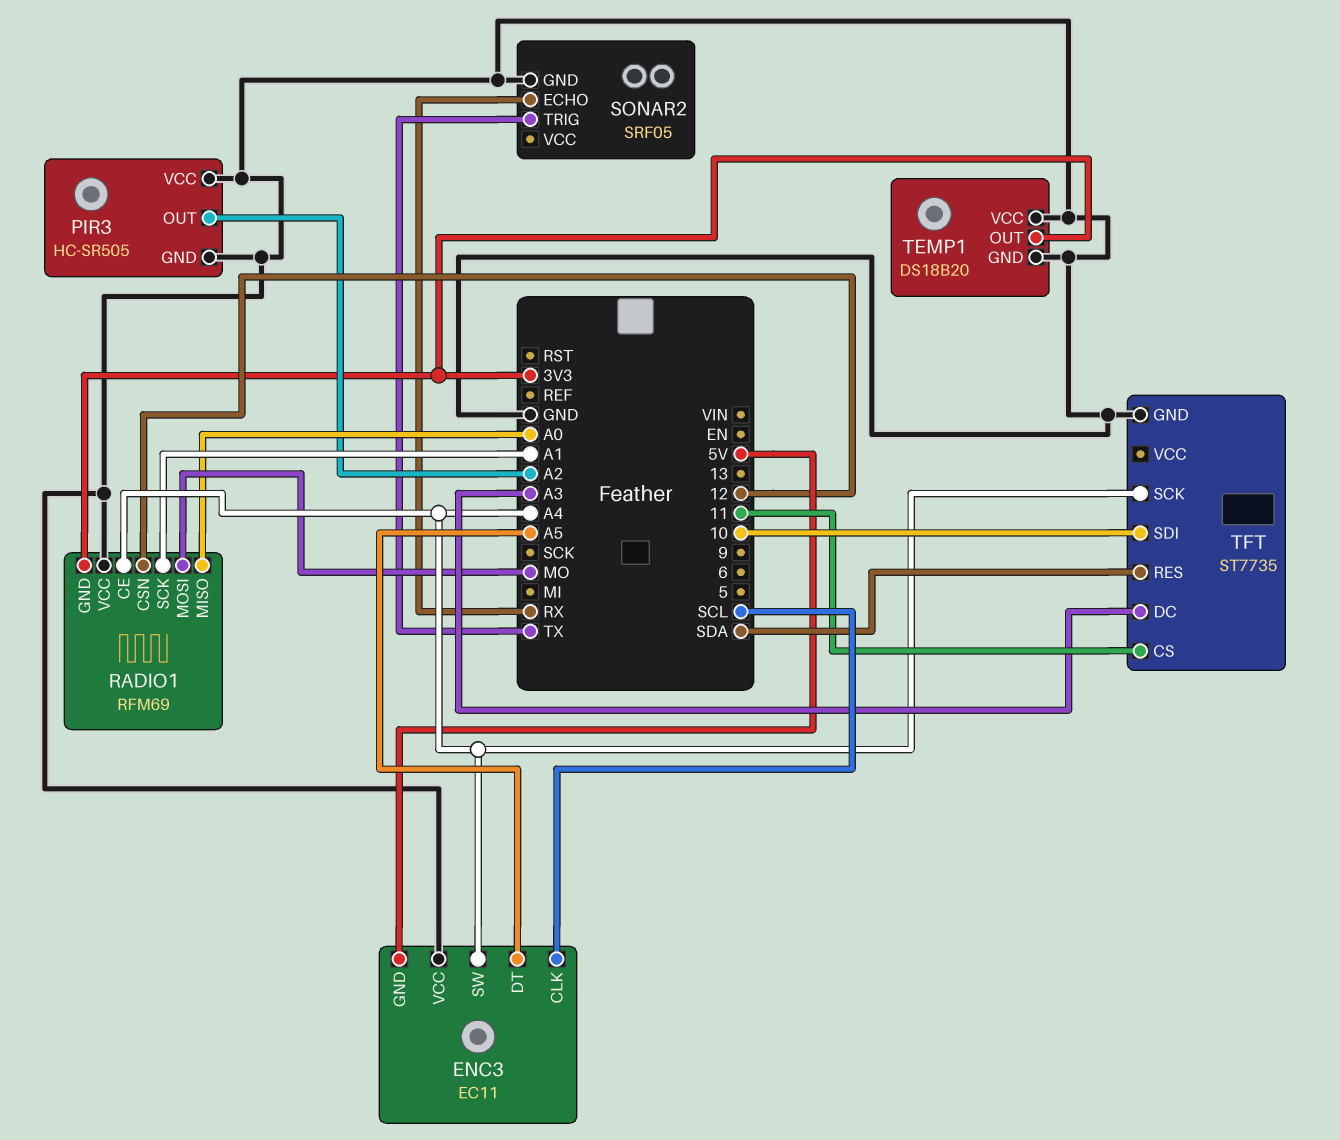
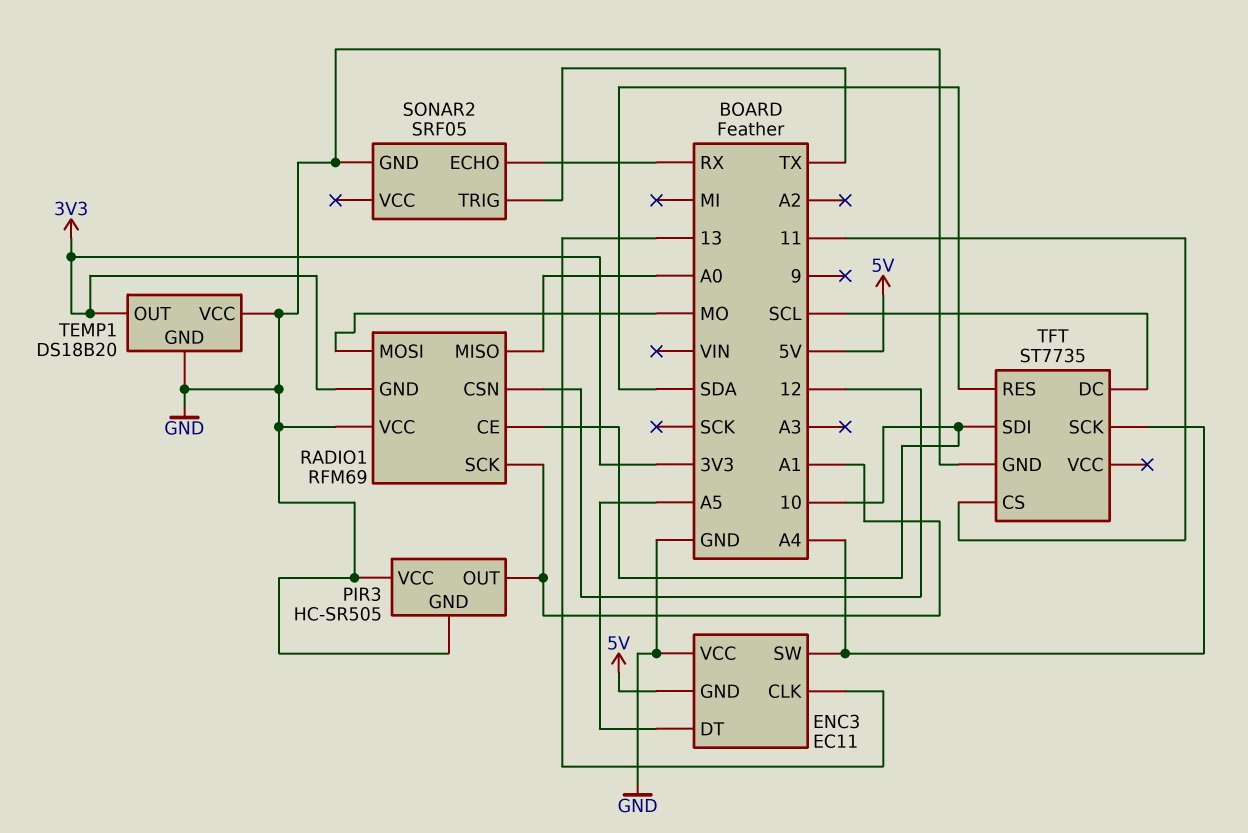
ENC3 pin CLK: SCL -> 13
PIR3 pin OUT: A2 -> A1
RADIO1 pin CE: A4 -> 10
TFT pin DC: A3 -> SCL

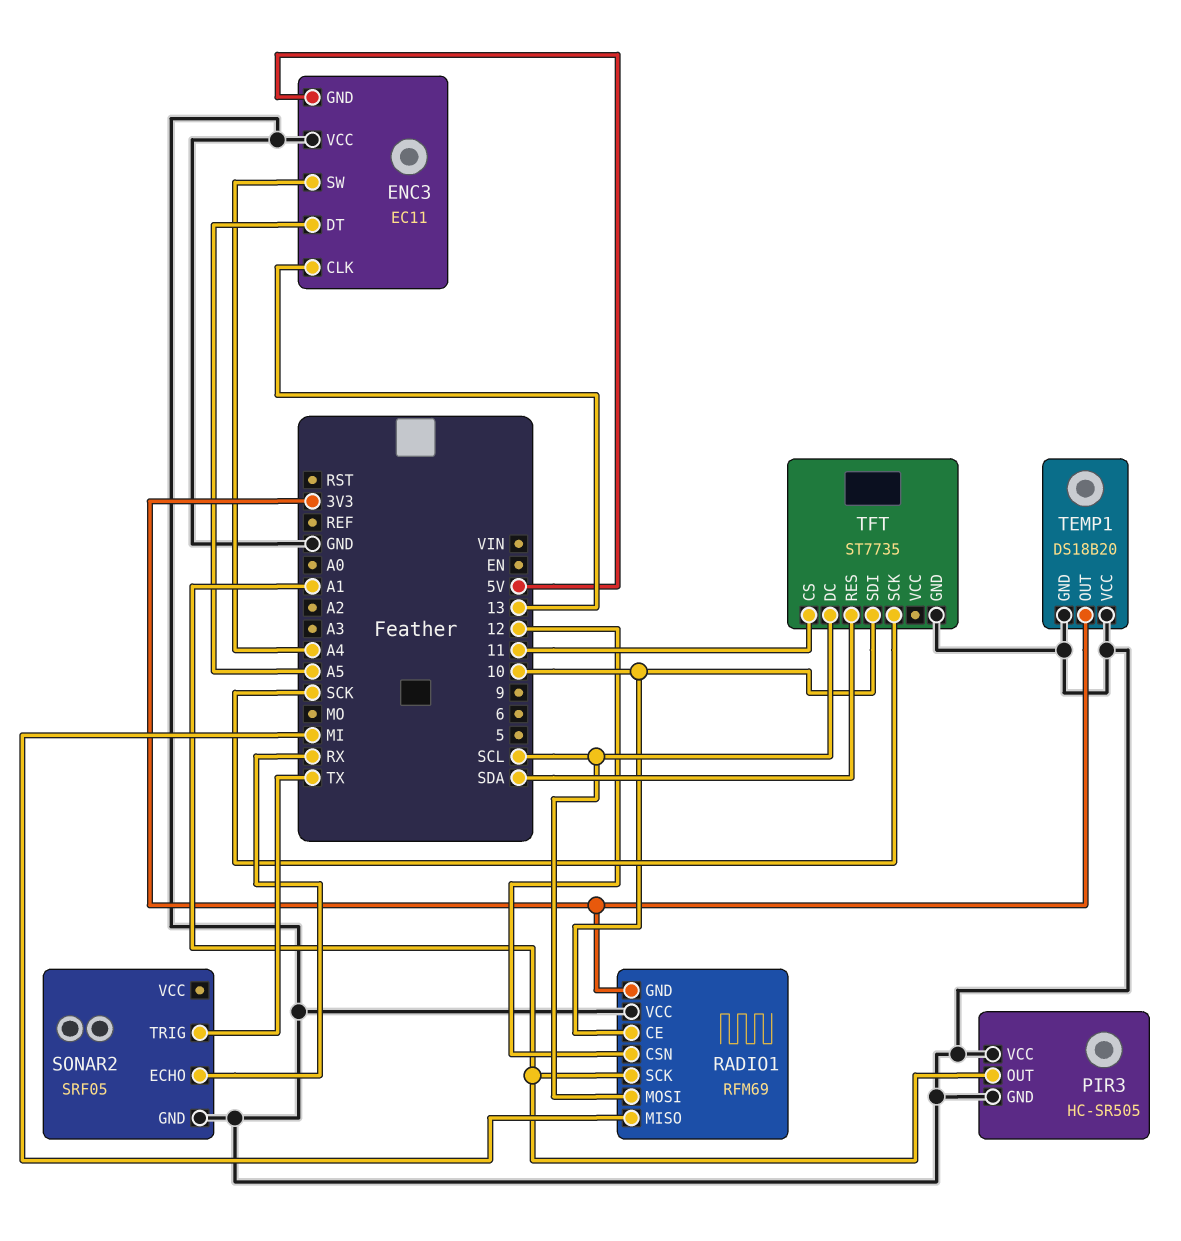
RADIO1 pin MISO: A0 -> MI
RADIO1 pin MOSI: MO -> SCL
TFT pin SCK: A4 -> SCK

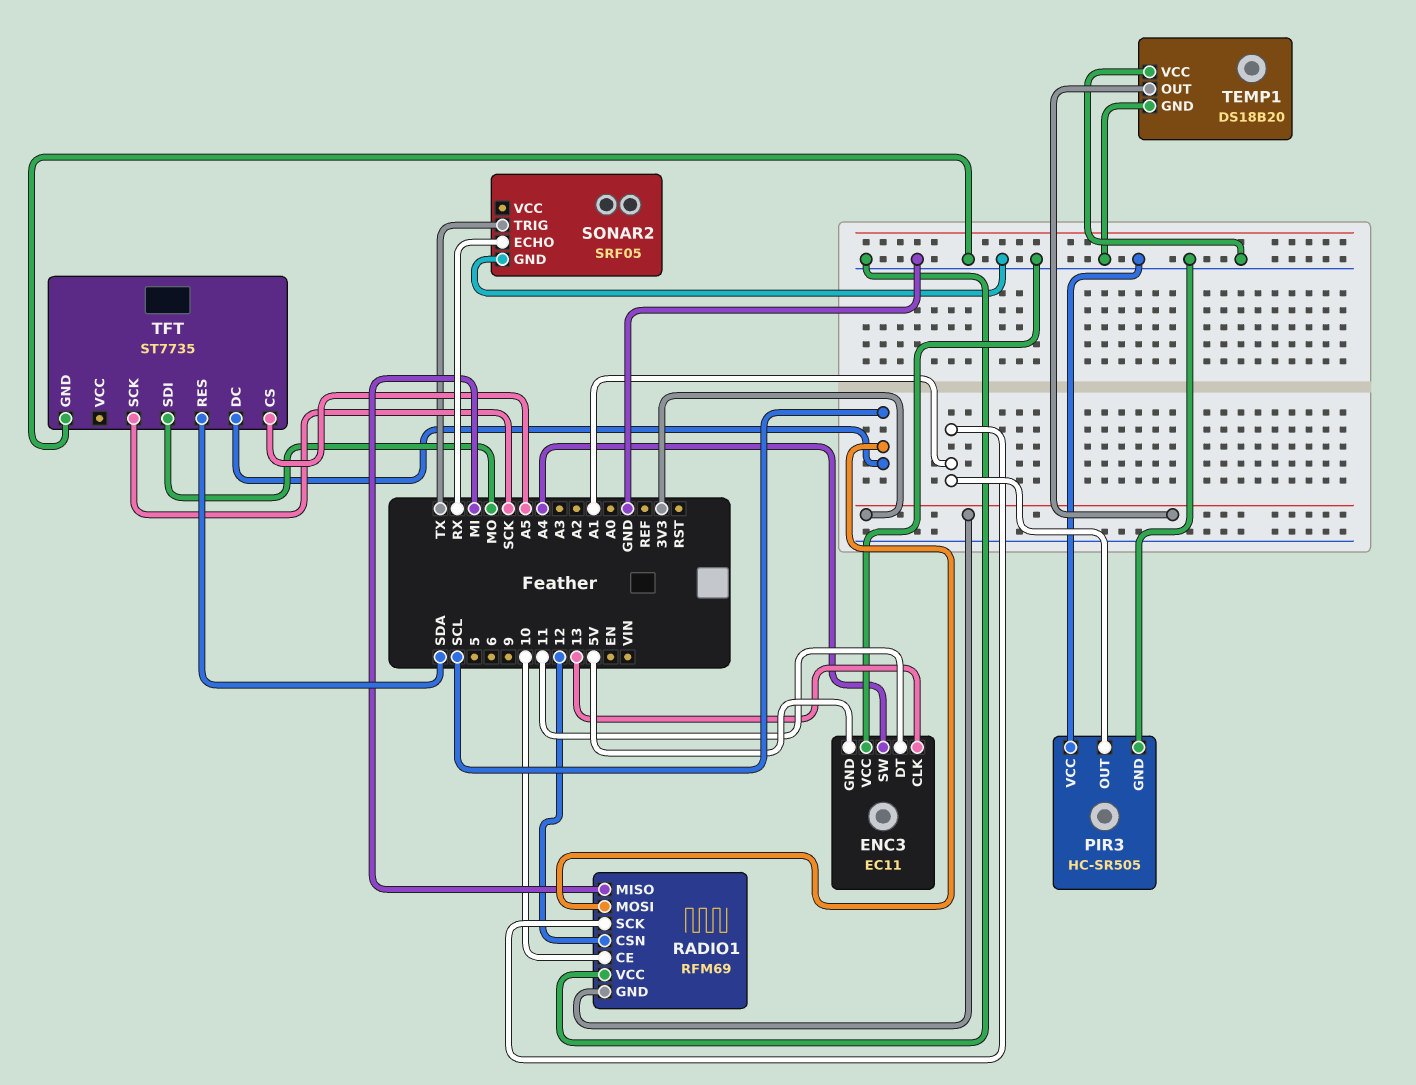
ENC3 pin DT: A5 -> 11
TFT pin CS: 11 -> A5
TFT pin SDI: 10 -> MO

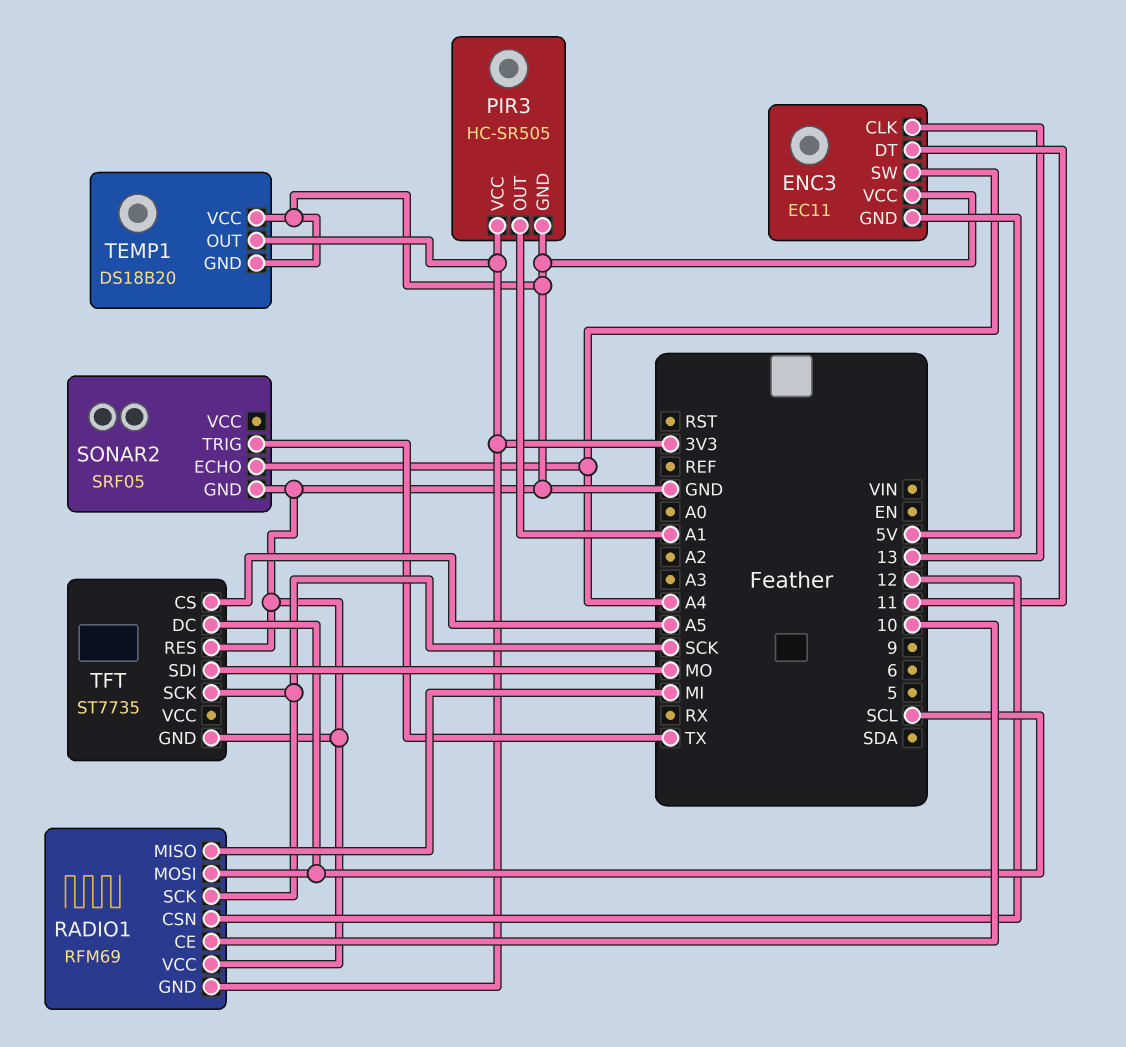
PIR3 pin VCC: GND -> 3V3
RADIO1 pin SCK: A1 -> SCK
SONAR2 pin ECHO: RX -> A4
TFT pin RES: SDA -> GND

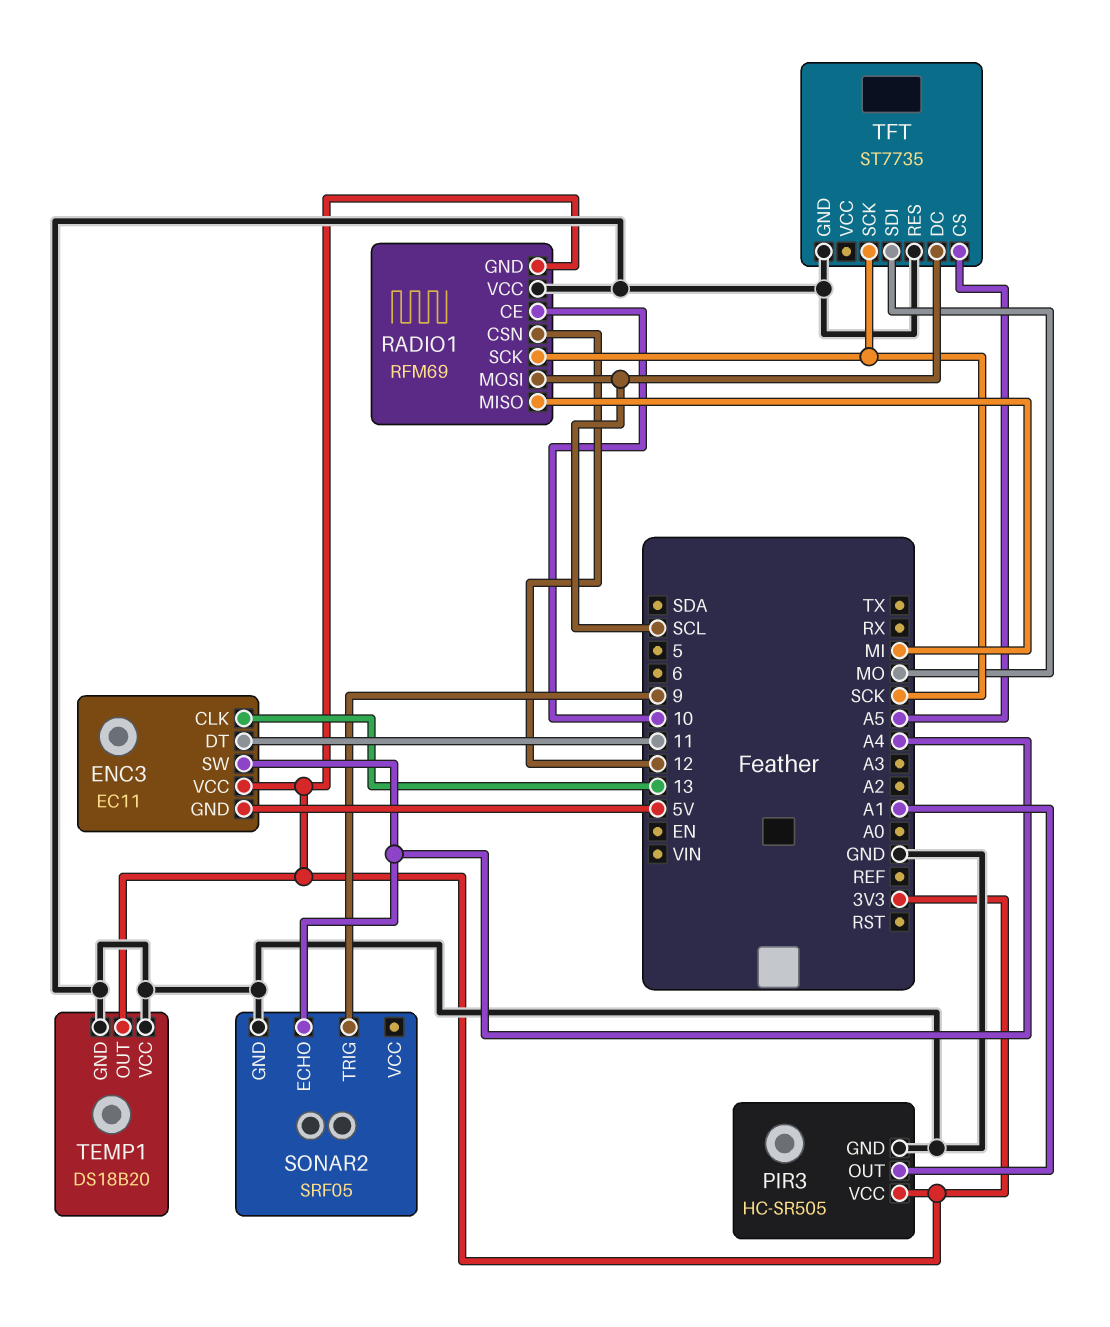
ENC3 pin VCC: GND -> 3V3
SONAR2 pin TRIG: TX -> 9

